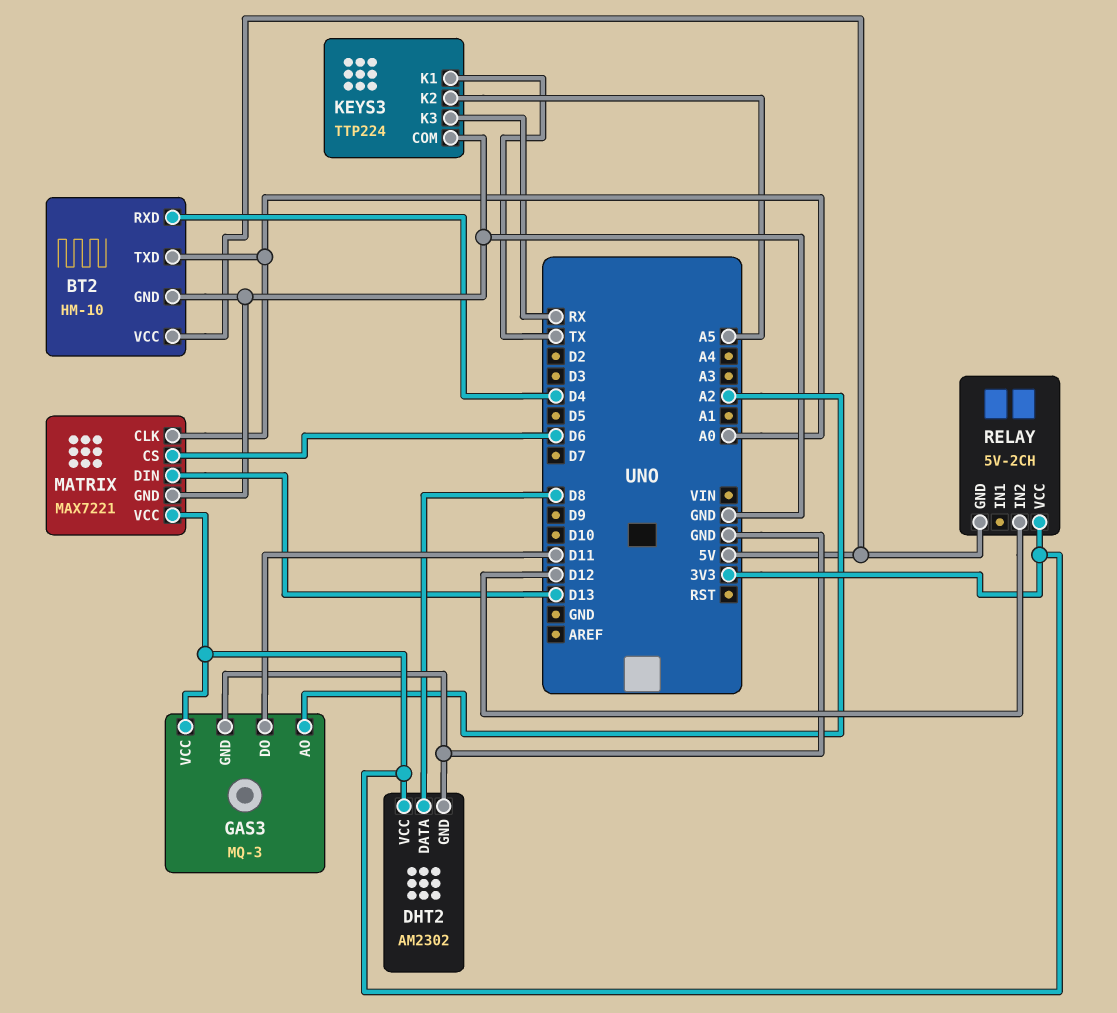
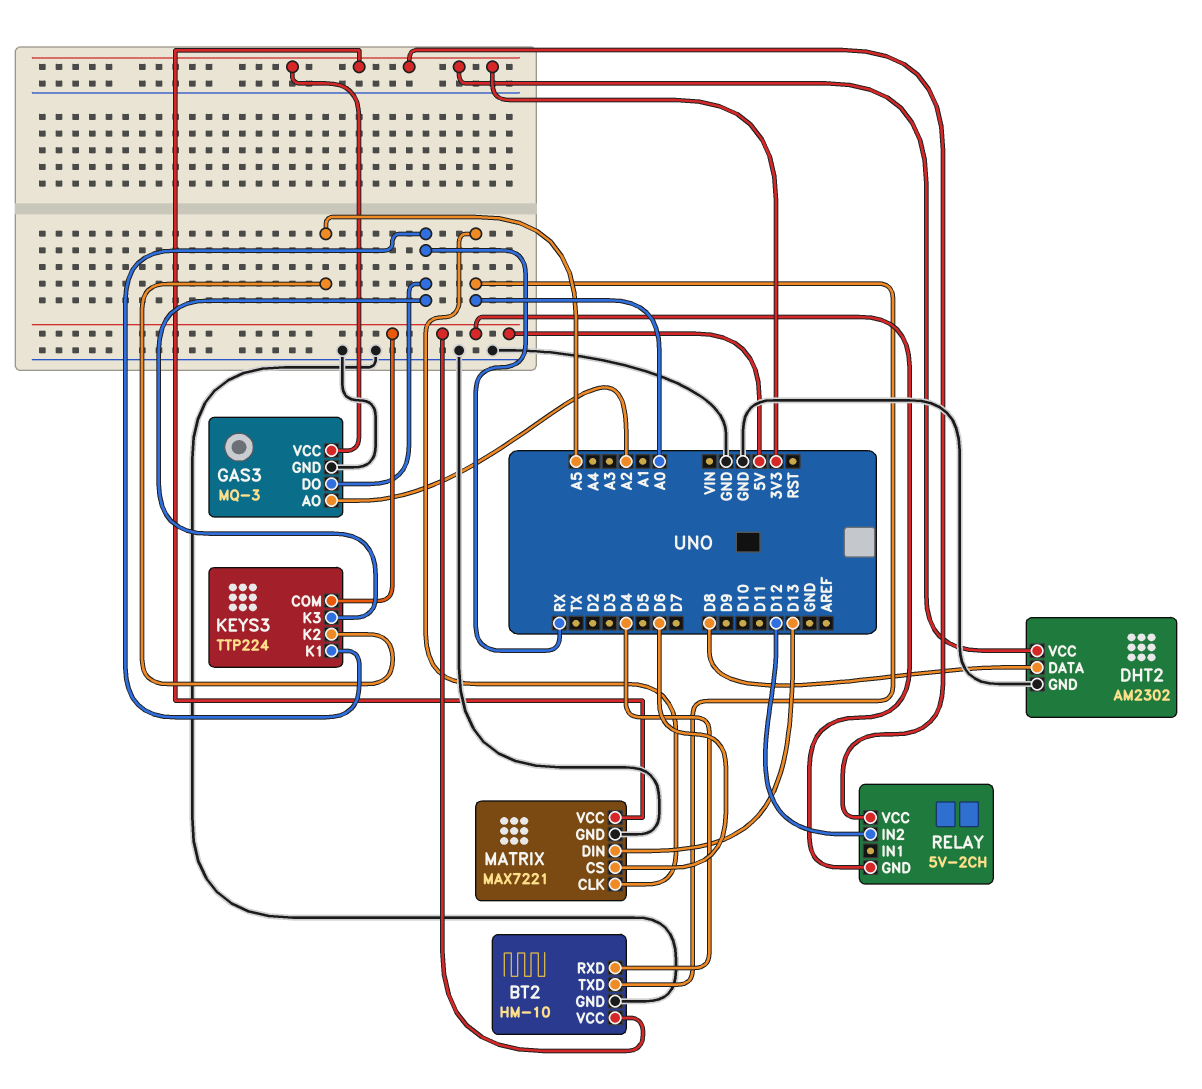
GAS3 pin DO: D11 -> RX
KEYS3 pin COM: GND -> 5V
KEYS3 pin K1: TX -> RX

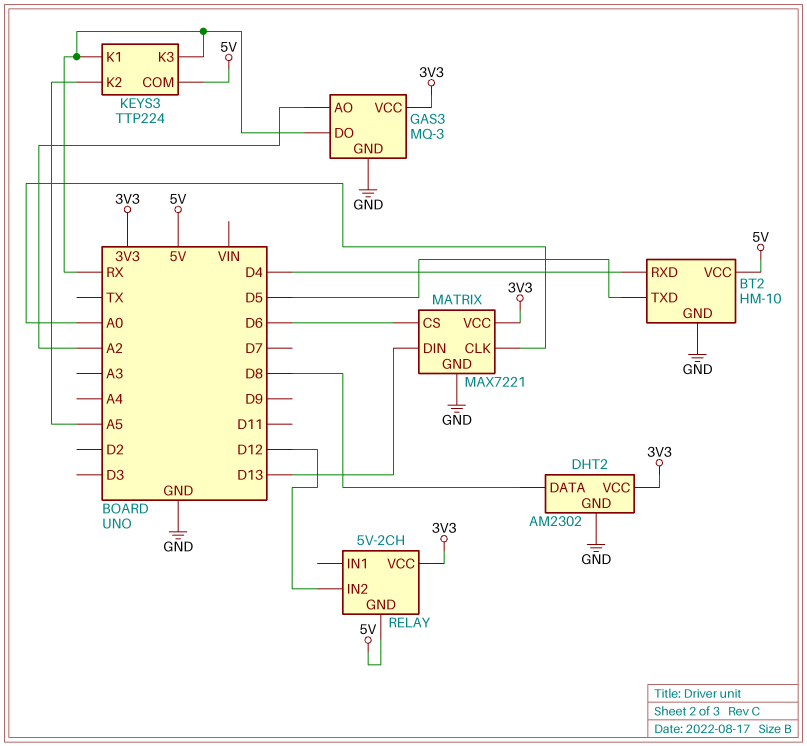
BT2 pin TXD: A0 -> D5

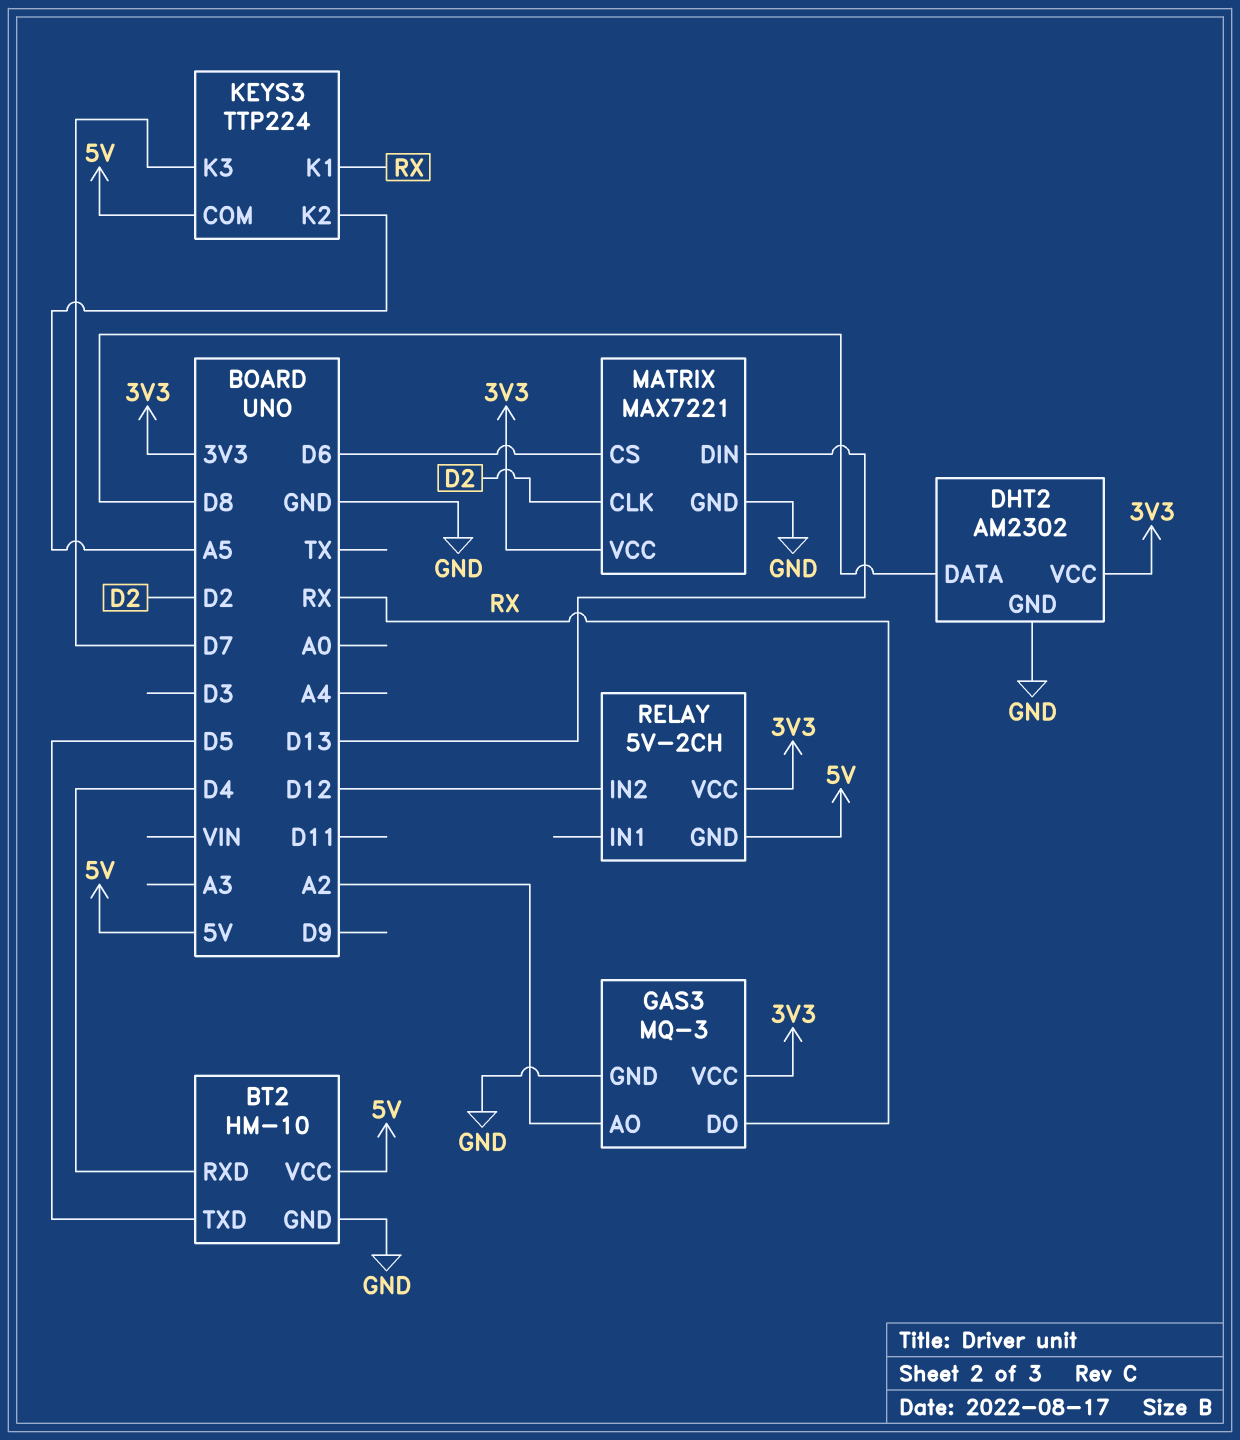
KEYS3 pin K3: RX -> D7
MATRIX pin CLK: A0 -> D2

